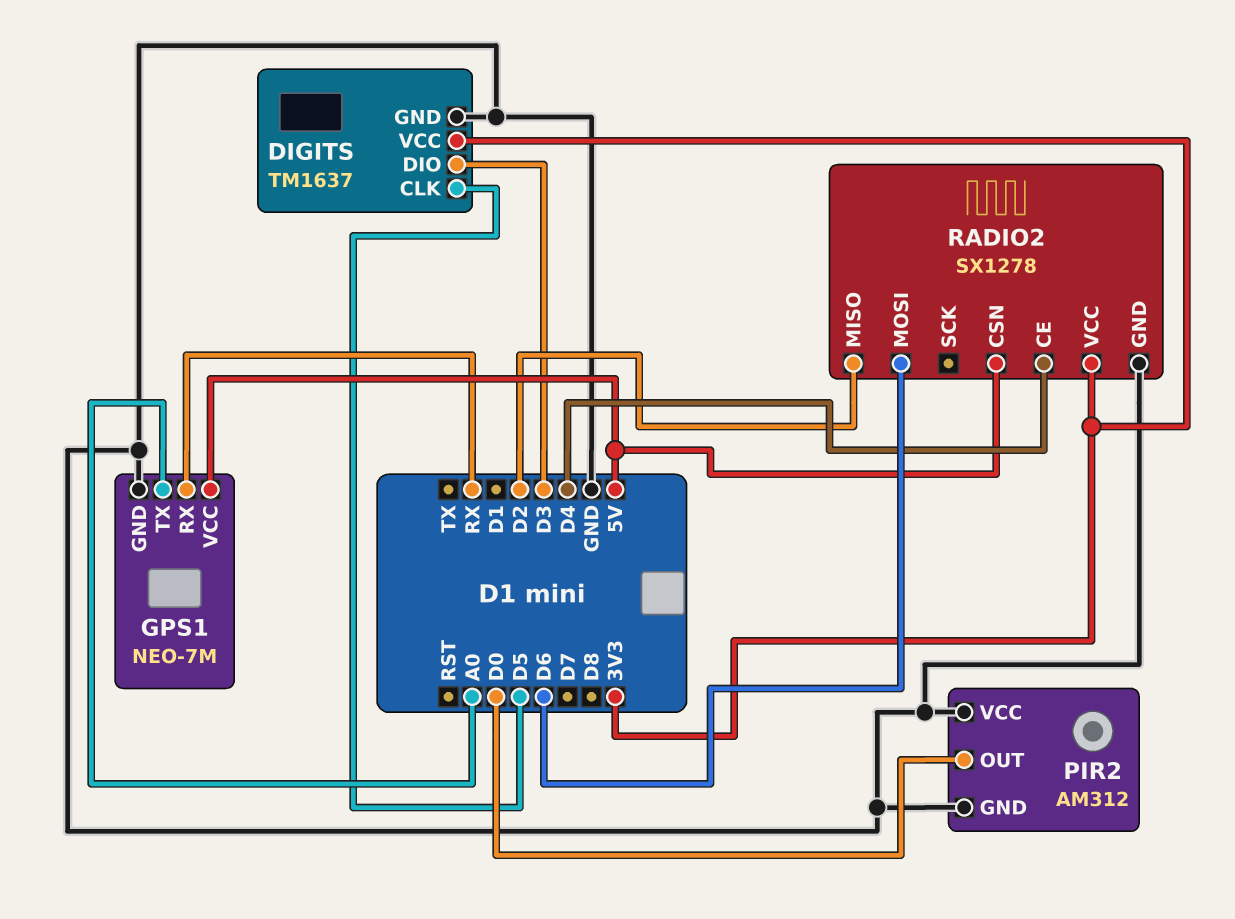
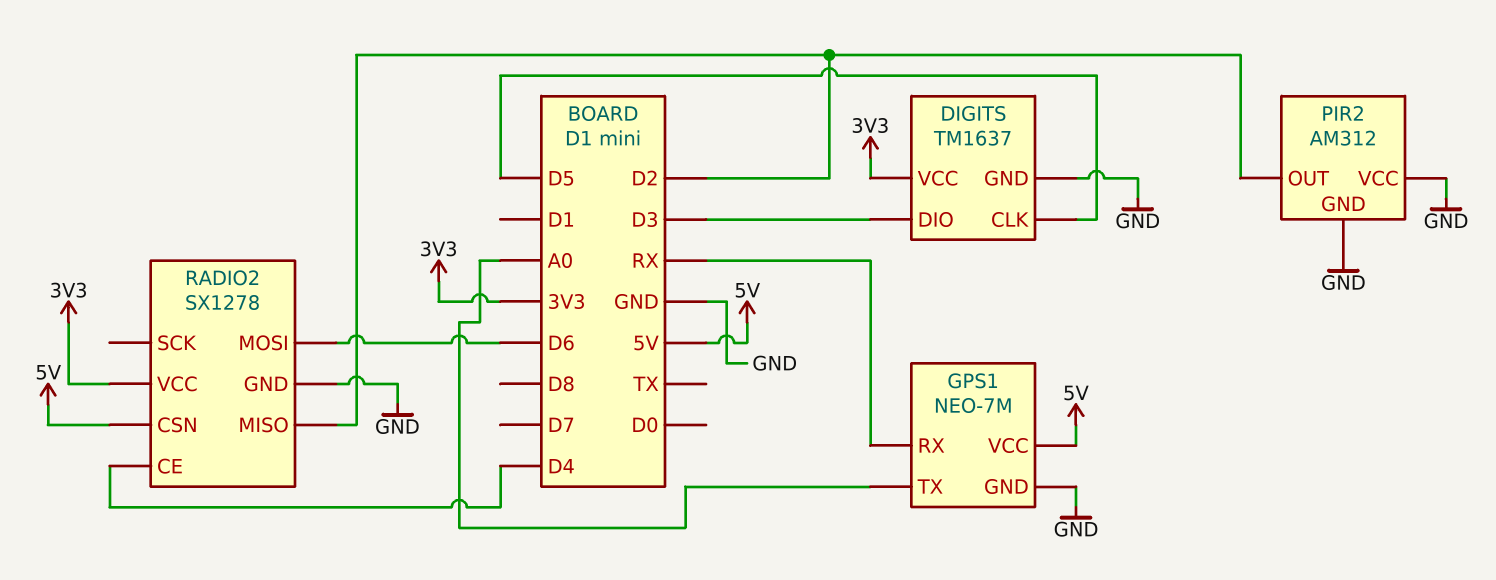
PIR2 pin OUT: D0 -> D2

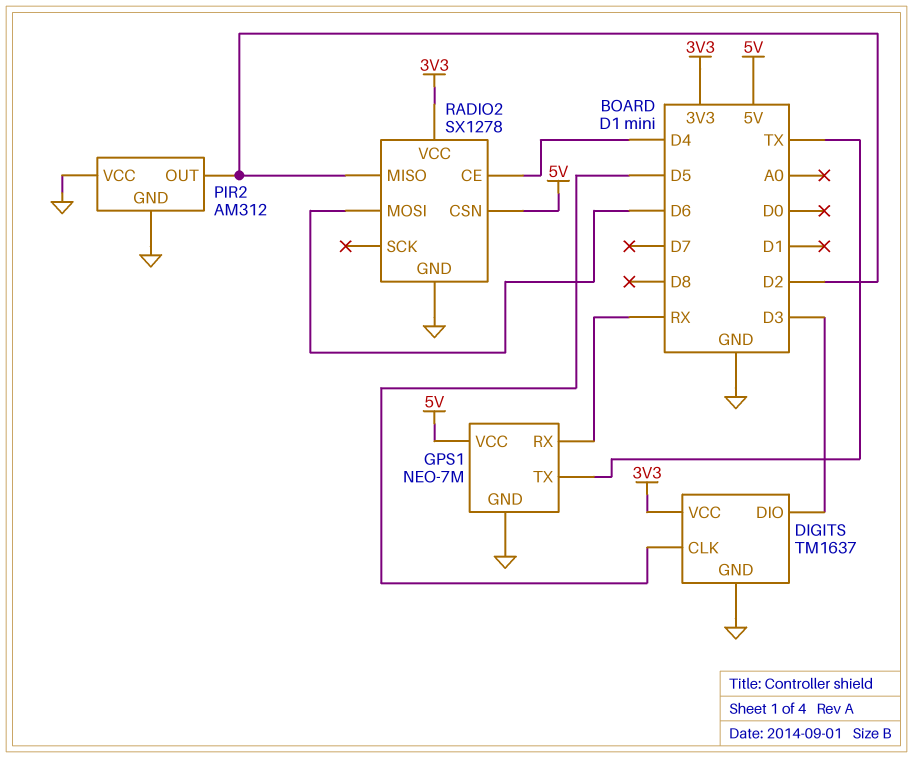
GPS1 pin TX: A0 -> TX

